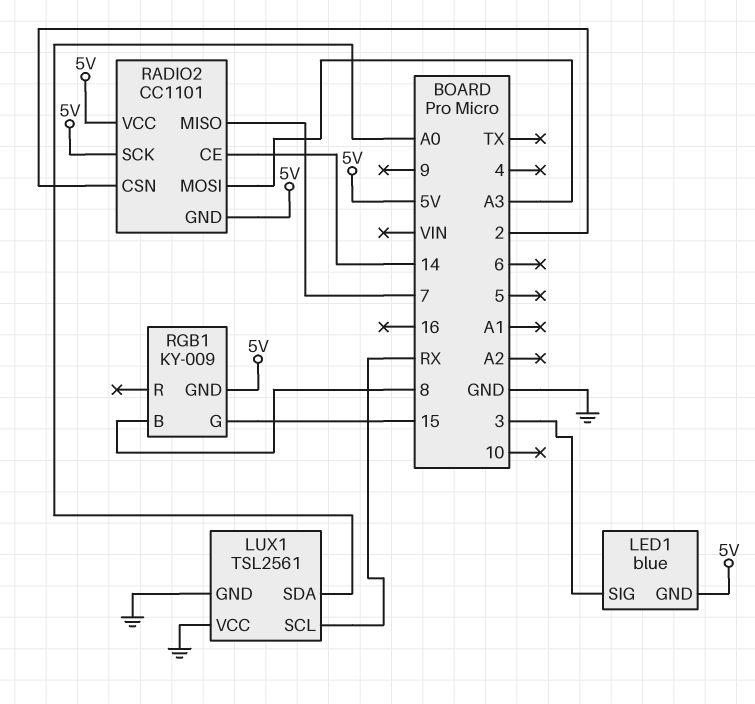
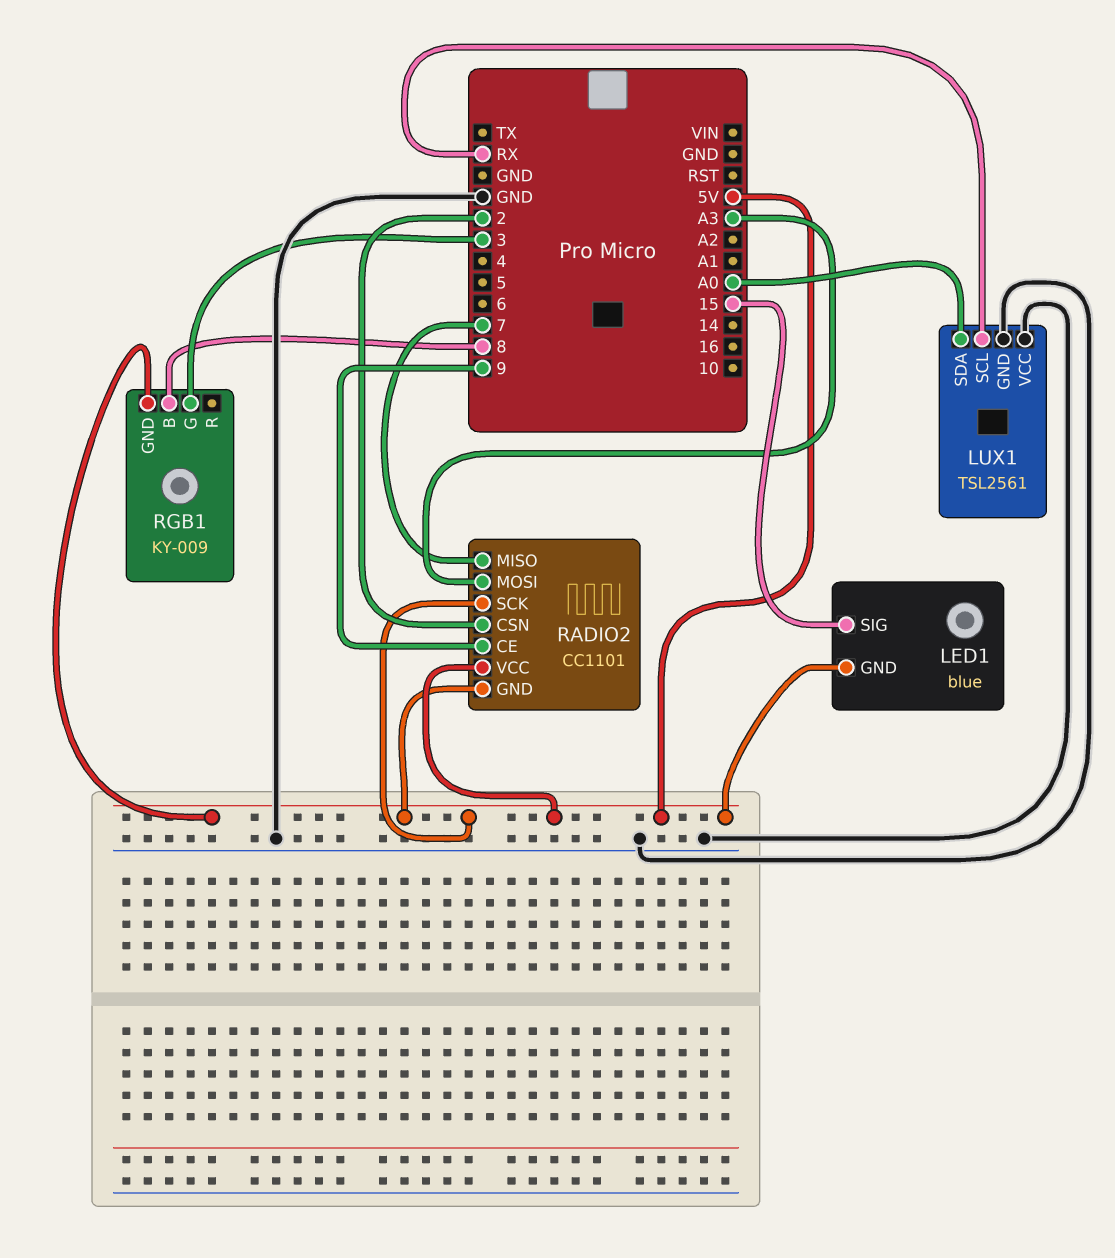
LED1 pin SIG: 3 -> 15
RADIO2 pin CE: 14 -> 9
RGB1 pin G: 15 -> 3

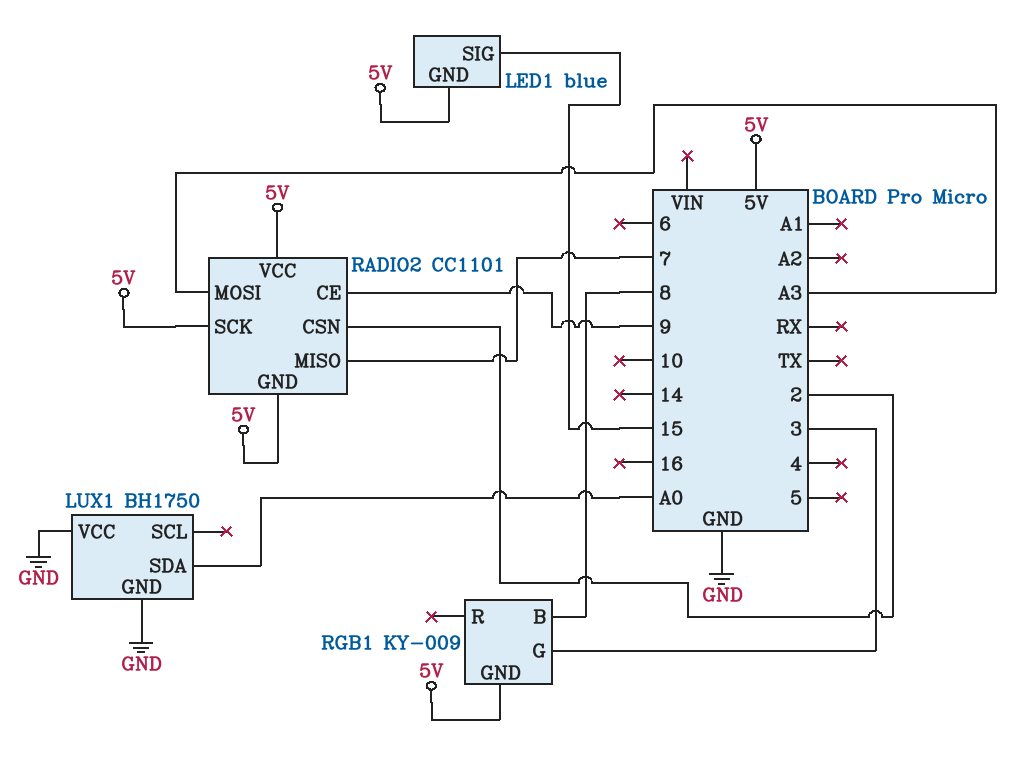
LUX1: TSL2561 -> BH1750
LUX1 pin SCL: RX -> none

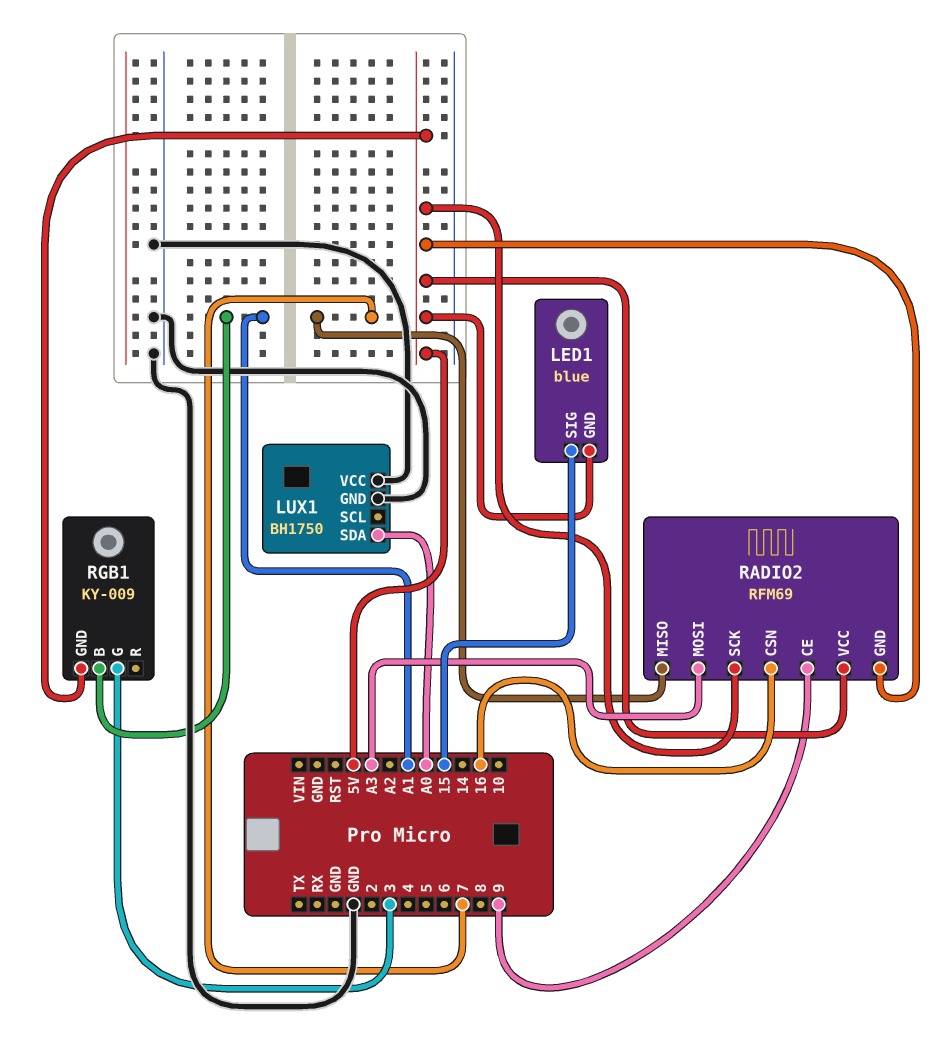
RADIO2: CC1101 -> RFM69
RADIO2 pin CSN: 2 -> 16
RGB1 pin B: 8 -> A1

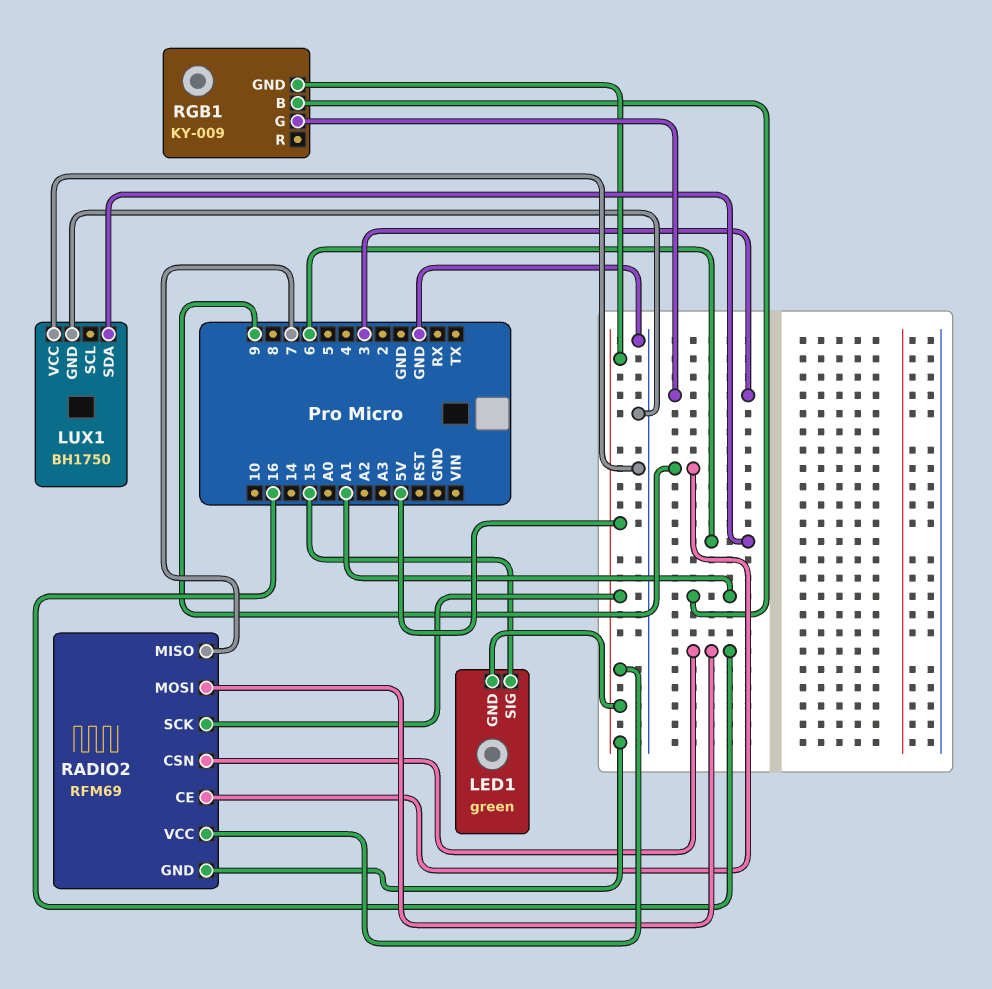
LED1: blue -> green
LUX1 pin SDA: A0 -> 6
RADIO2 pin MOSI: A3 -> 16

